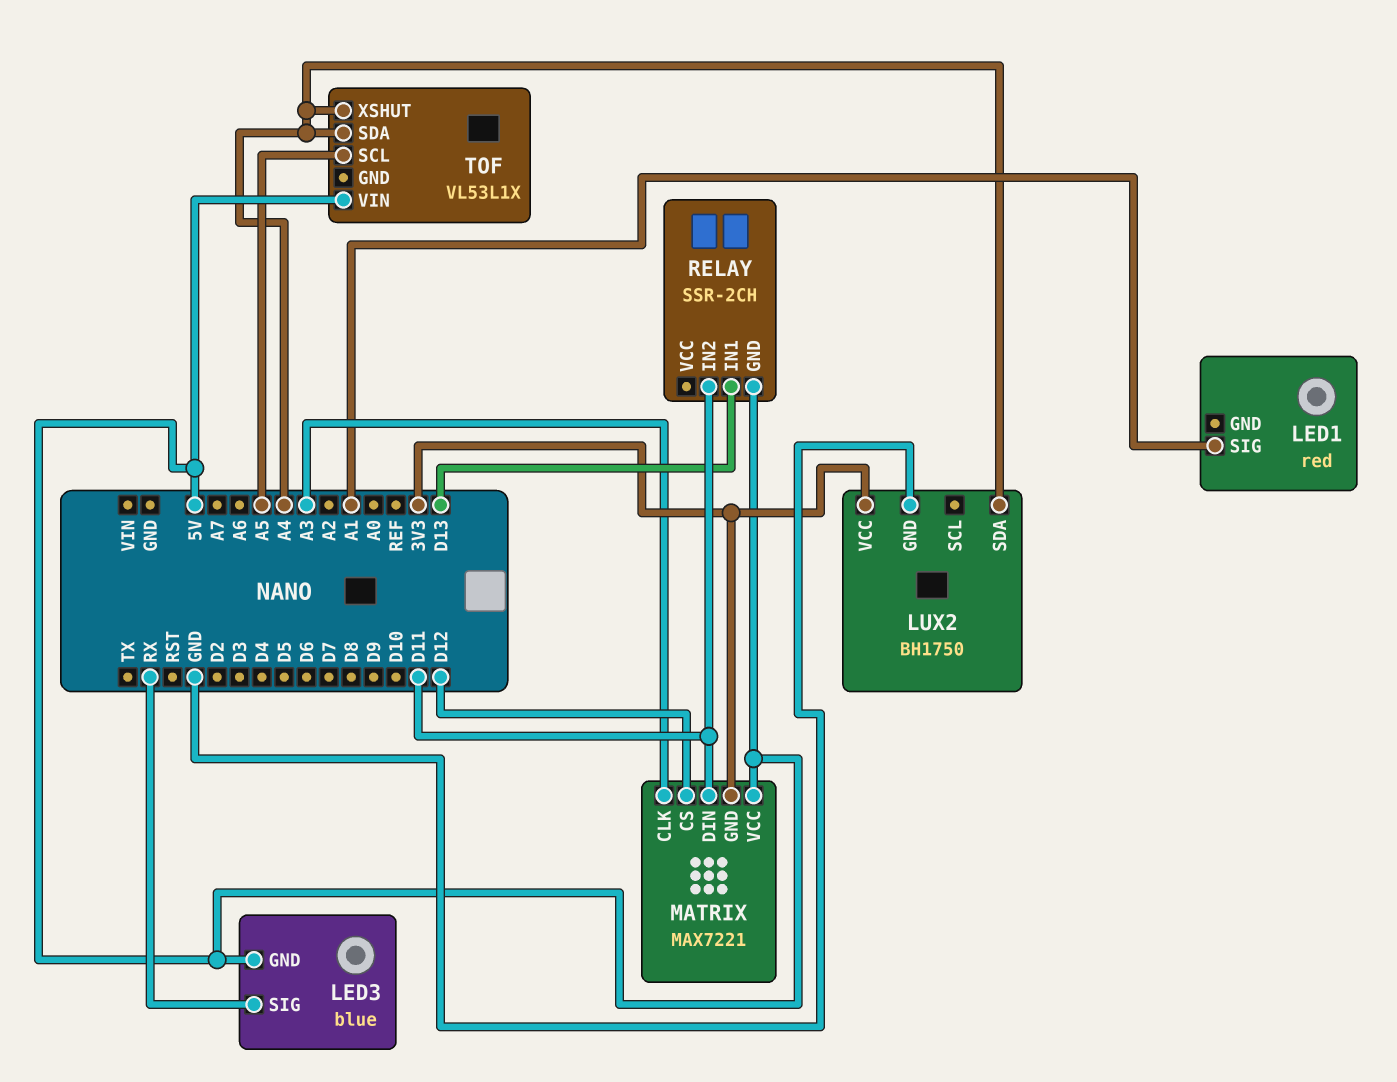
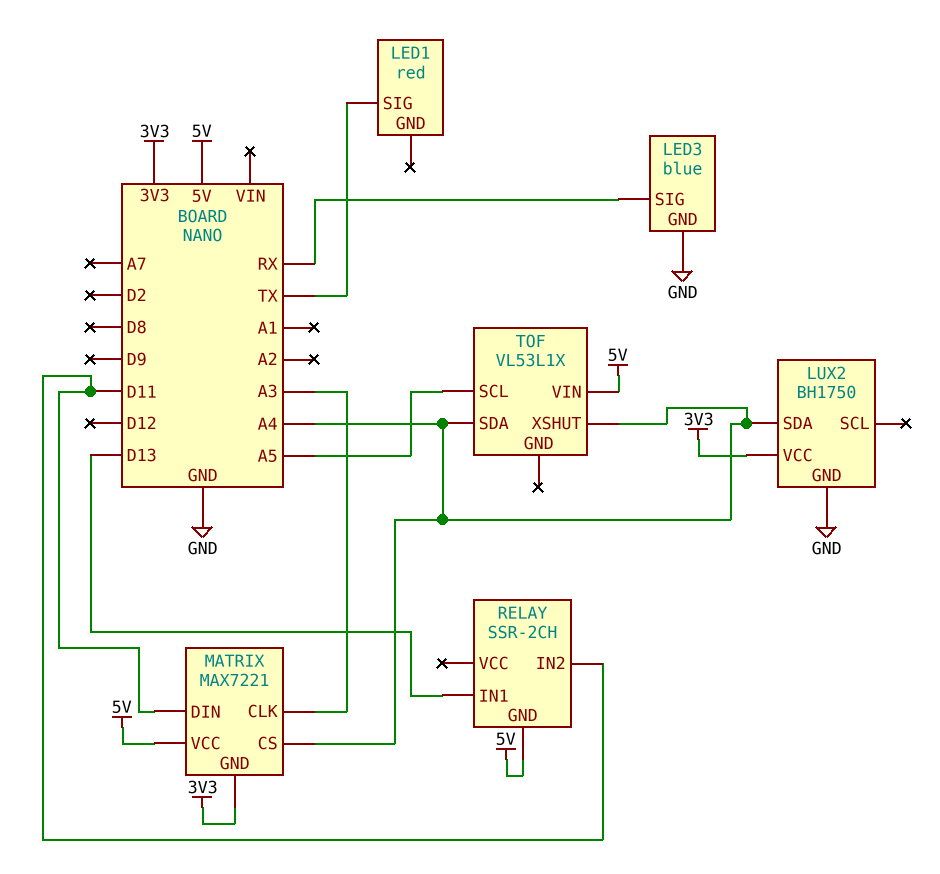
LED1 pin SIG: A1 -> TX
LED3 pin GND: 5V -> GND
MATRIX pin CS: D12 -> A4

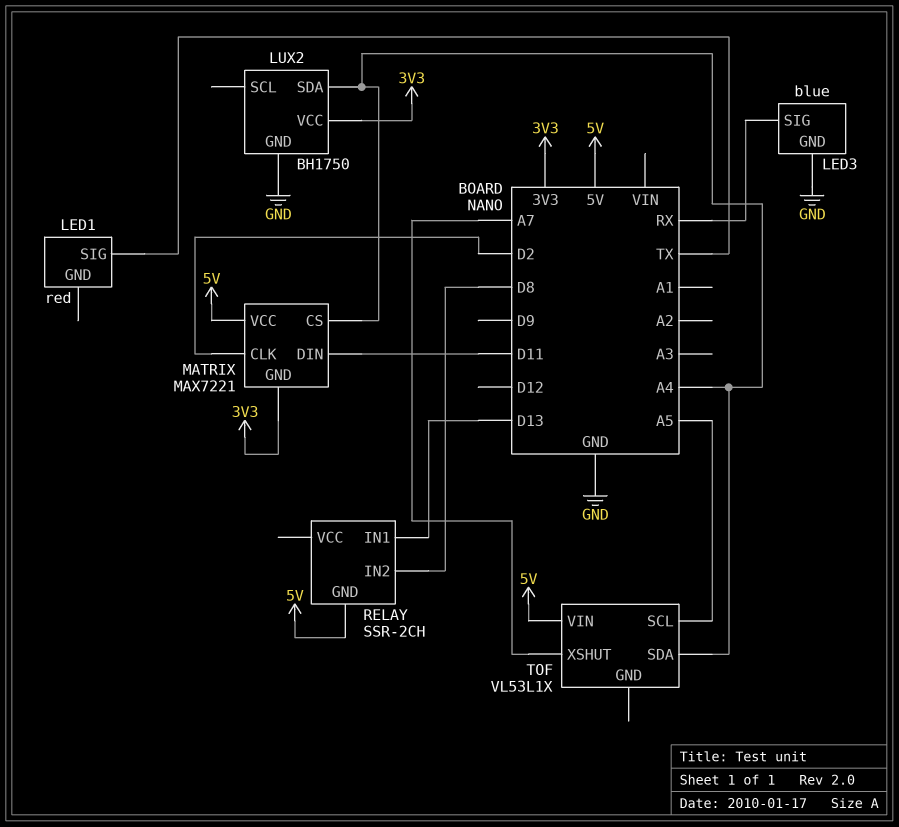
MATRIX pin CLK: A3 -> D2
RELAY pin IN2: D11 -> D8
TOF pin XSHUT: A4 -> A7

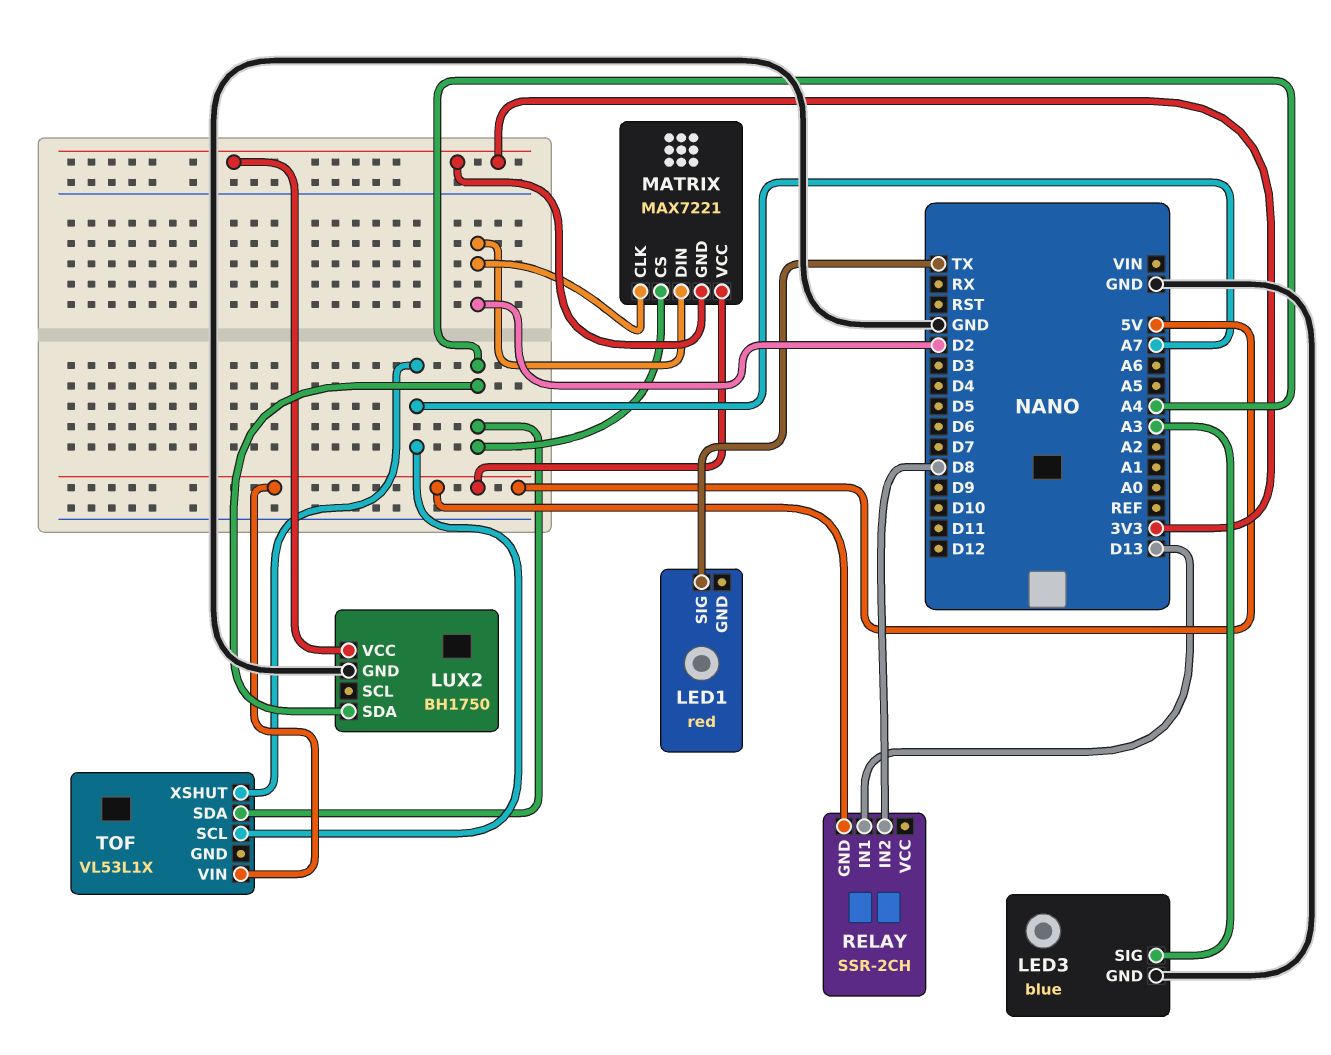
LED3 pin SIG: RX -> A3
MATRIX pin DIN: D11 -> D2
TOF pin SCL: A5 -> A7

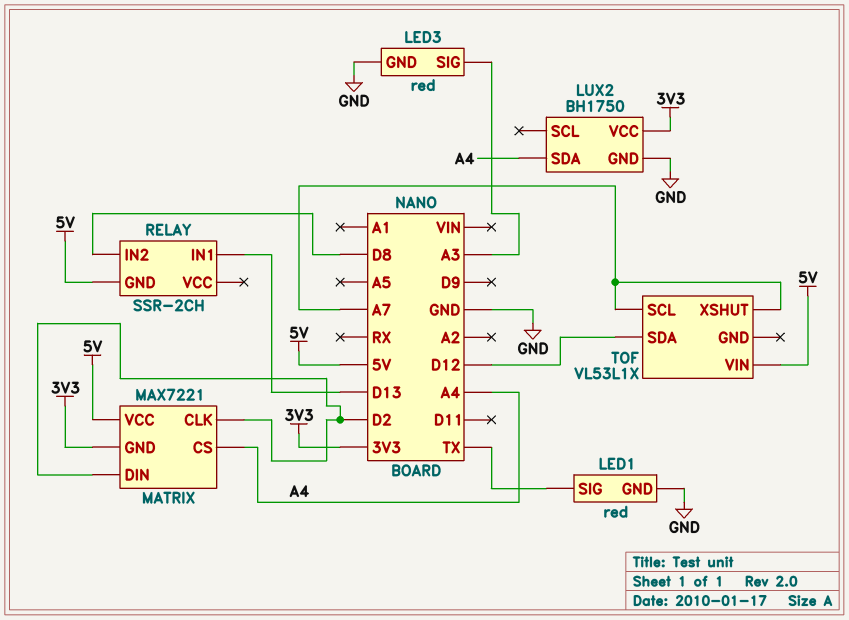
LED1 pin GND: none -> GND
LED3: blue -> red
TOF pin SDA: A4 -> D12

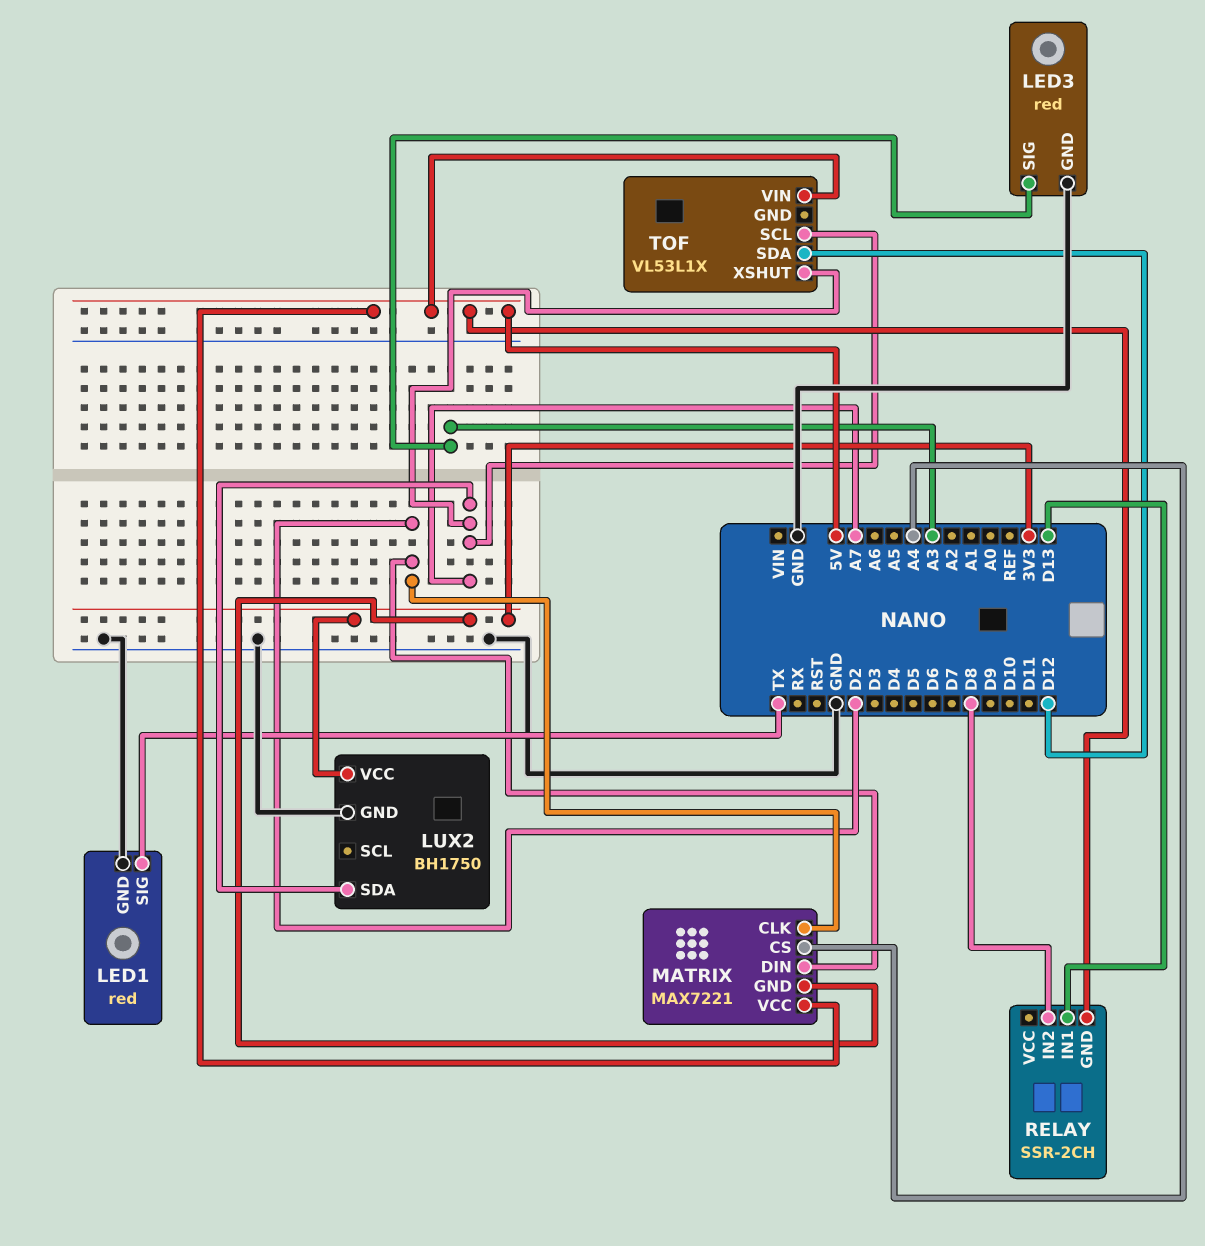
LUX2 pin SDA: A4 -> A7

